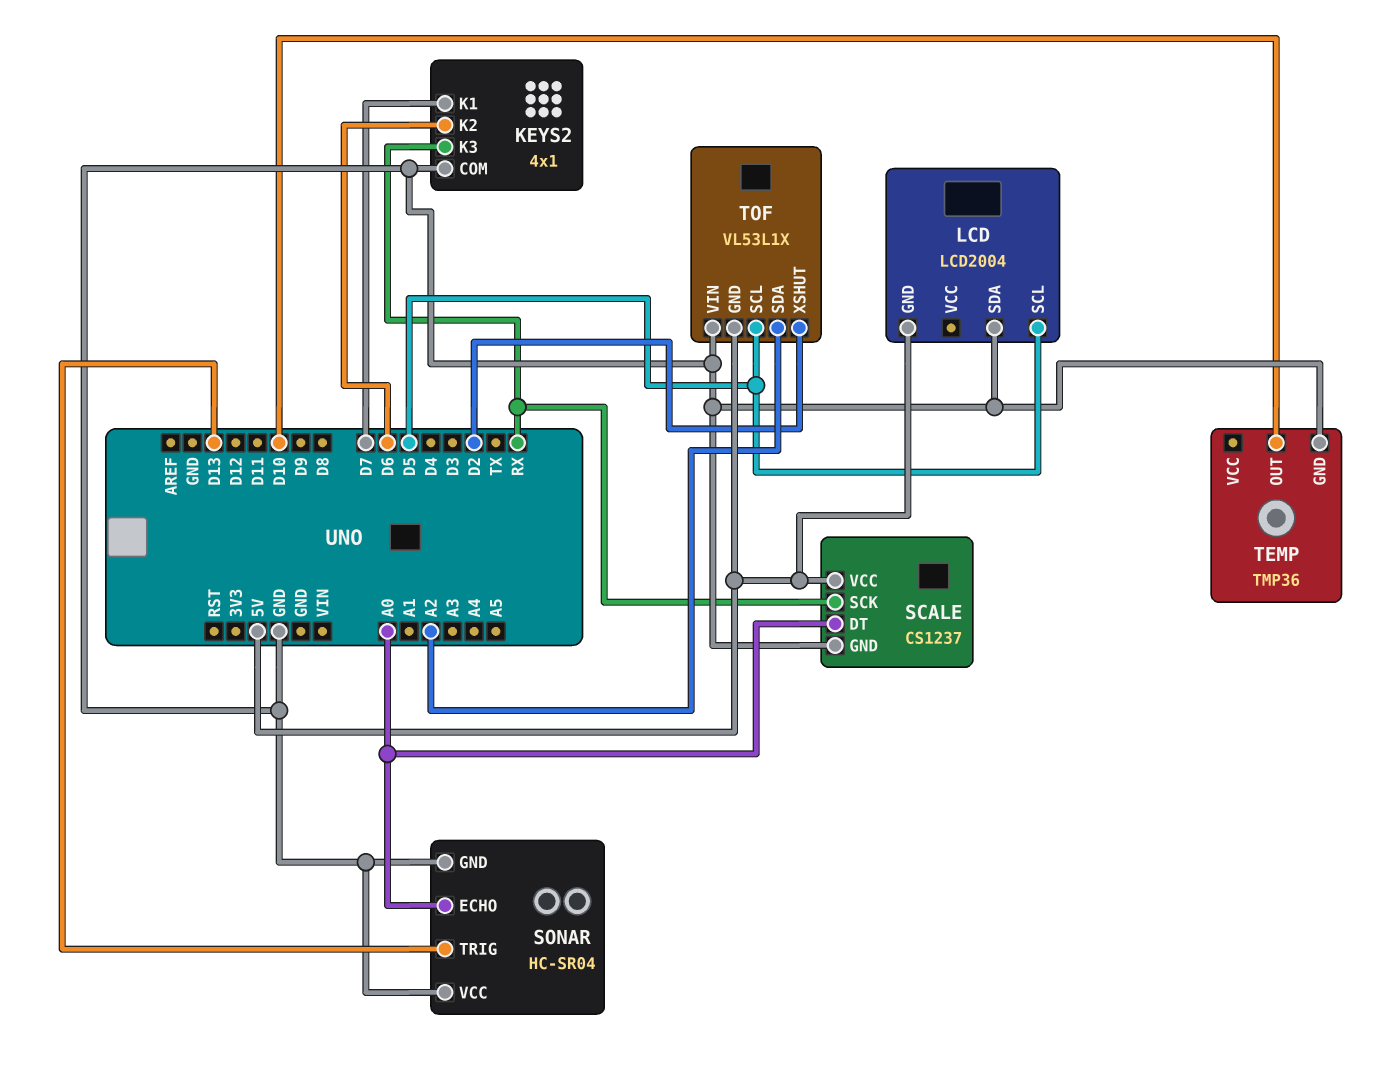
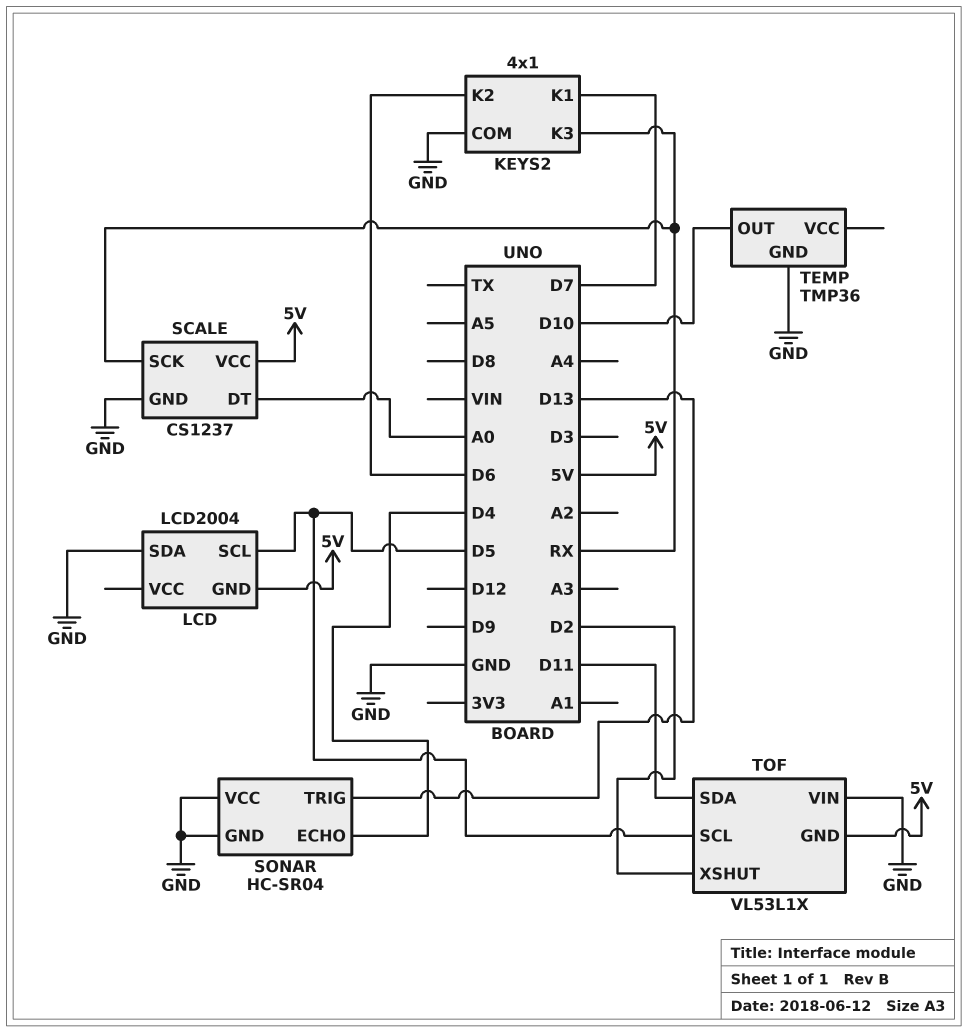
SONAR pin ECHO: A0 -> D4
TOF pin SDA: A2 -> D11

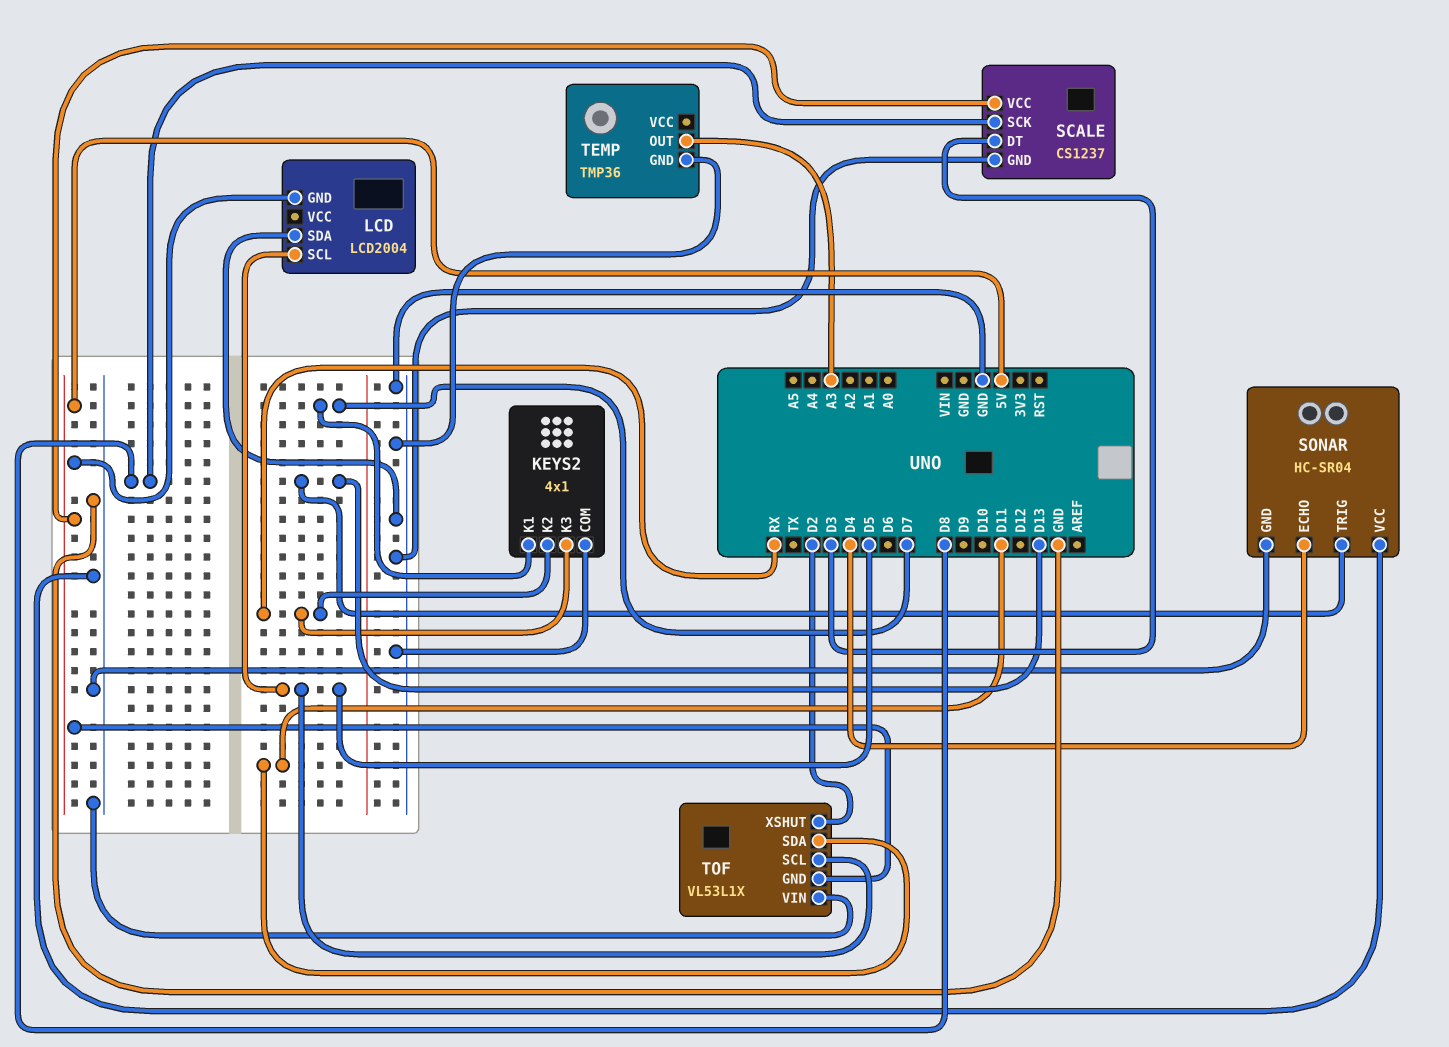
KEYS2 pin K2: D6 -> RX
SCALE pin DT: A0 -> D3
SCALE pin SCK: RX -> D8
TEMP pin OUT: D10 -> A3

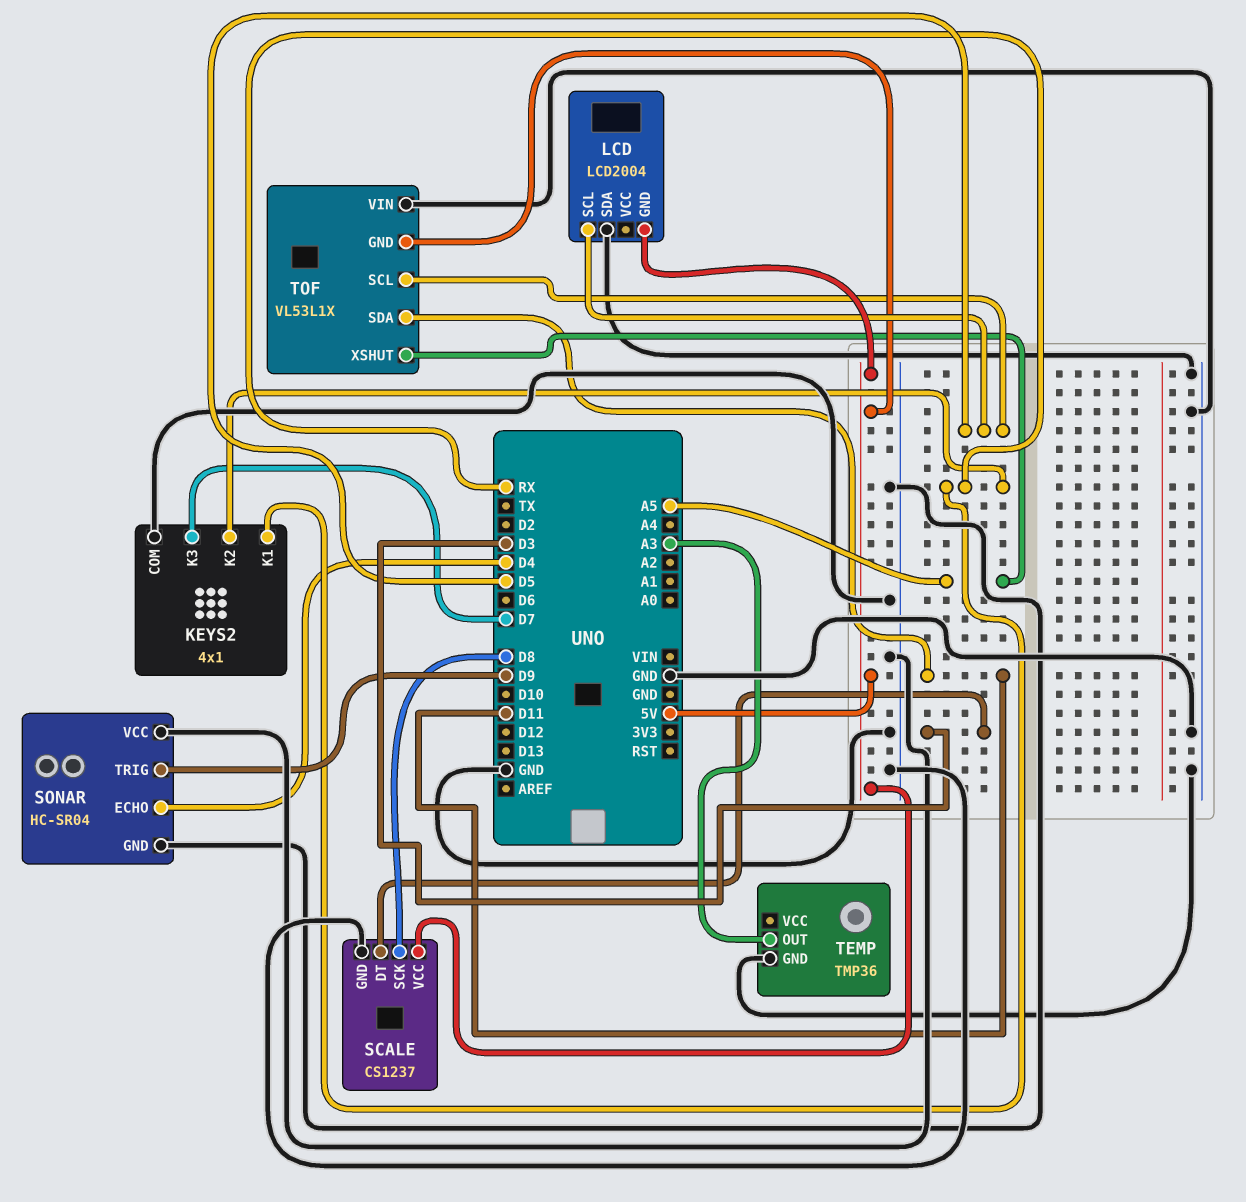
KEYS2 pin K1: D7 -> RX
KEYS2 pin K3: RX -> D7
SONAR pin TRIG: D13 -> D9
TOF pin XSHUT: D2 -> A5

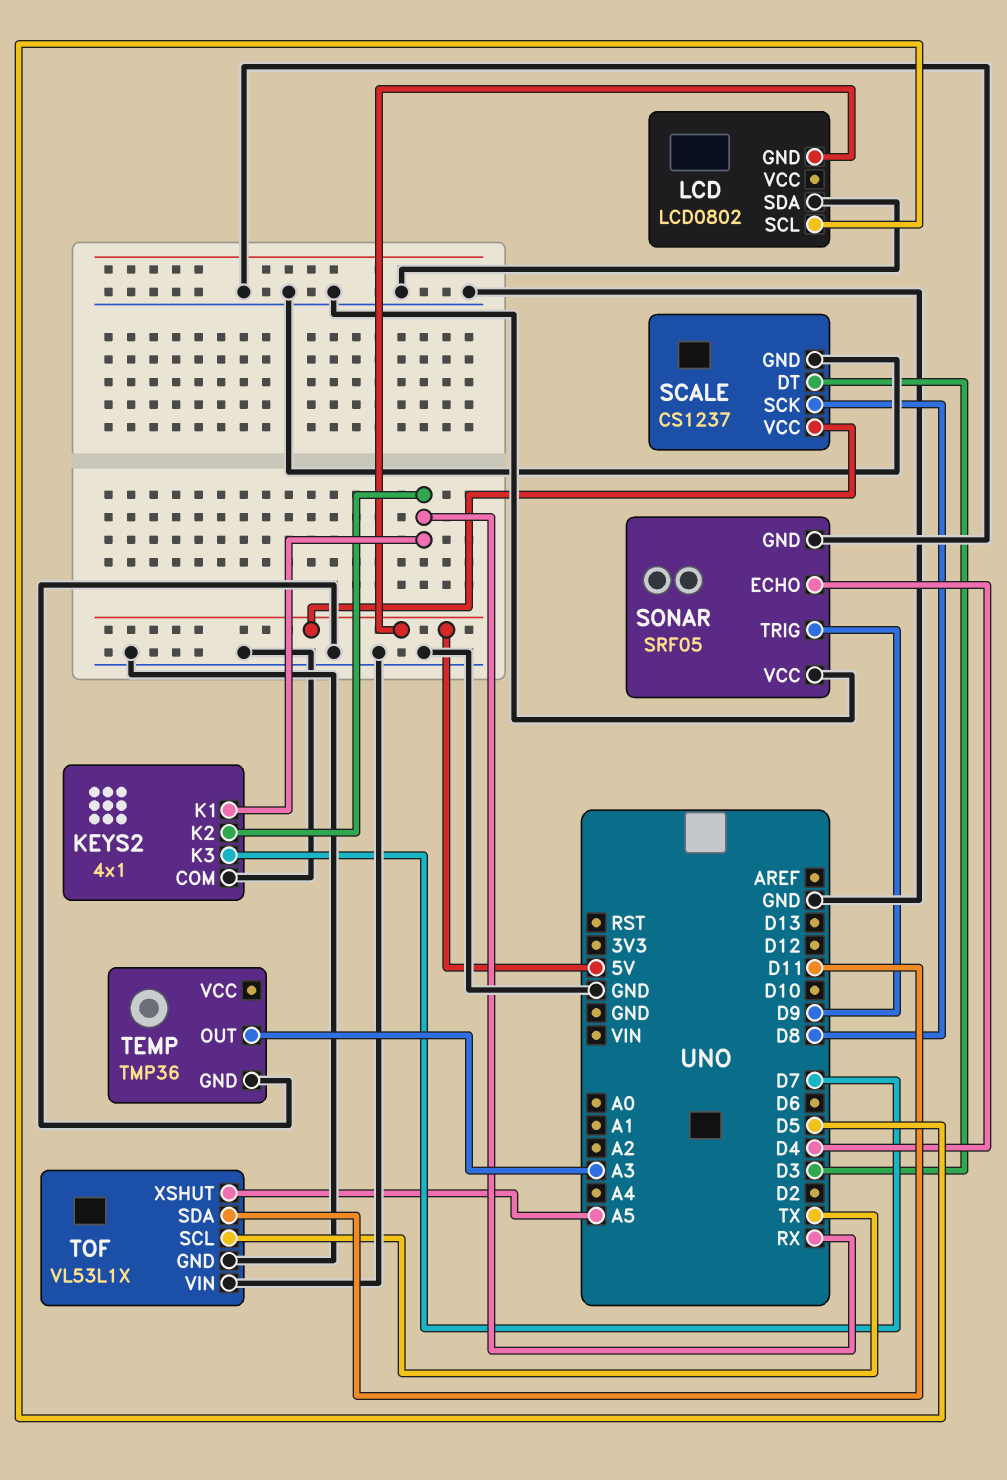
LCD: LCD2004 -> LCD0802
SONAR: HC-SR04 -> SRF05
TOF pin GND: 5V -> GND
TOF pin SCL: D5 -> TX

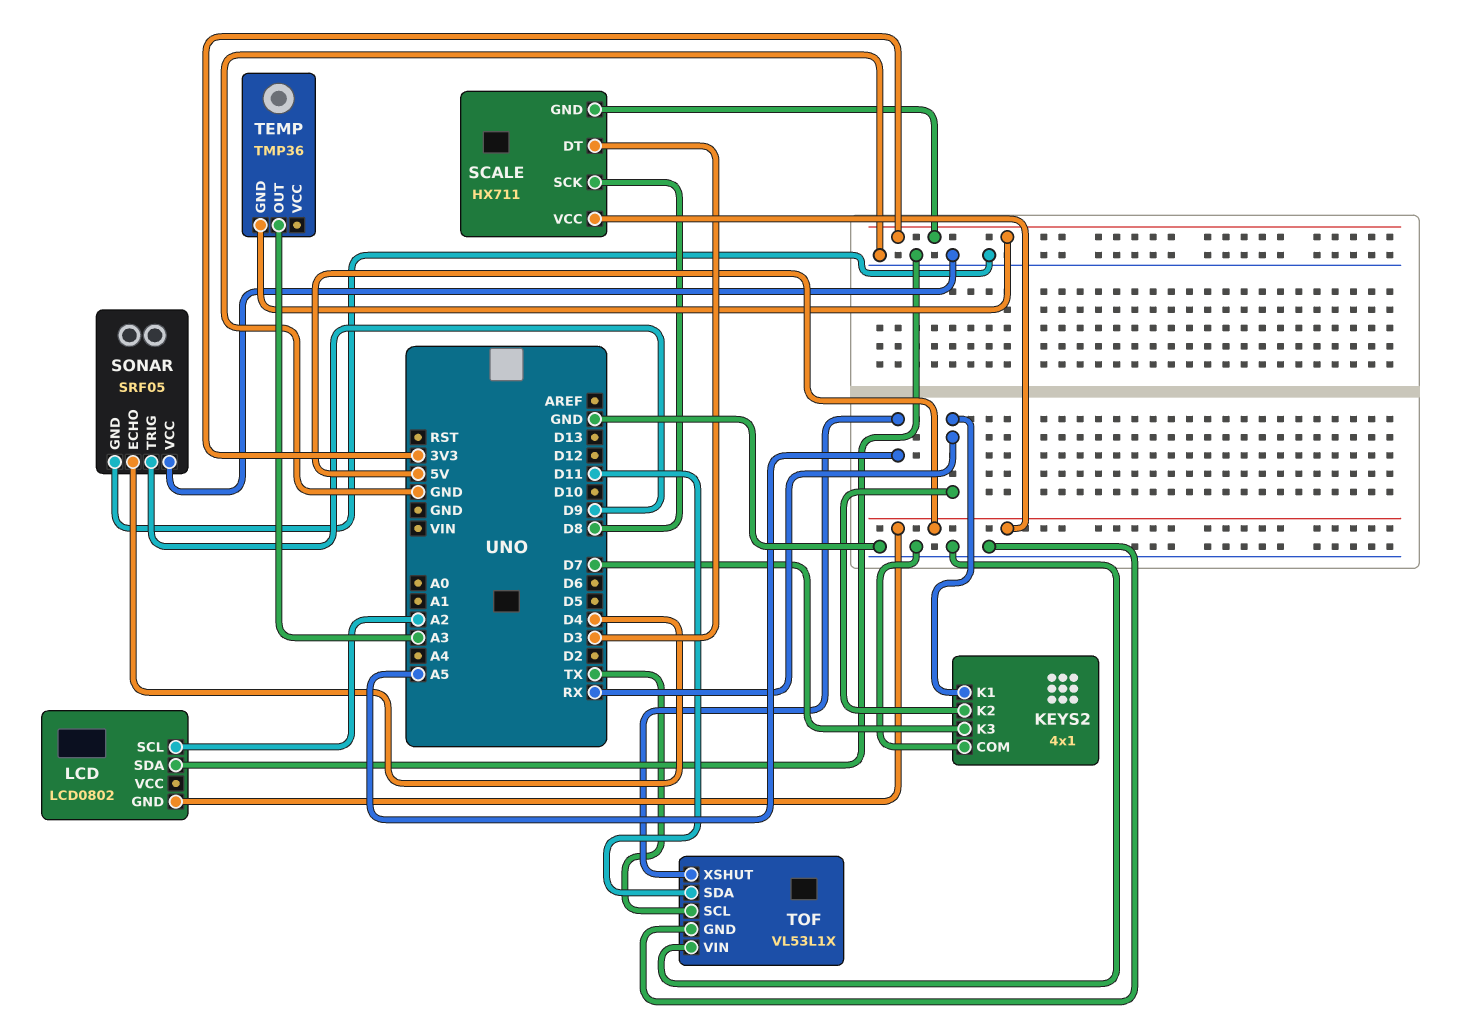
LCD pin SCL: D5 -> A2
SCALE: CS1237 -> HX711
SCALE pin GND: GND -> 3V3
TEMP pin GND: GND -> 3V3

